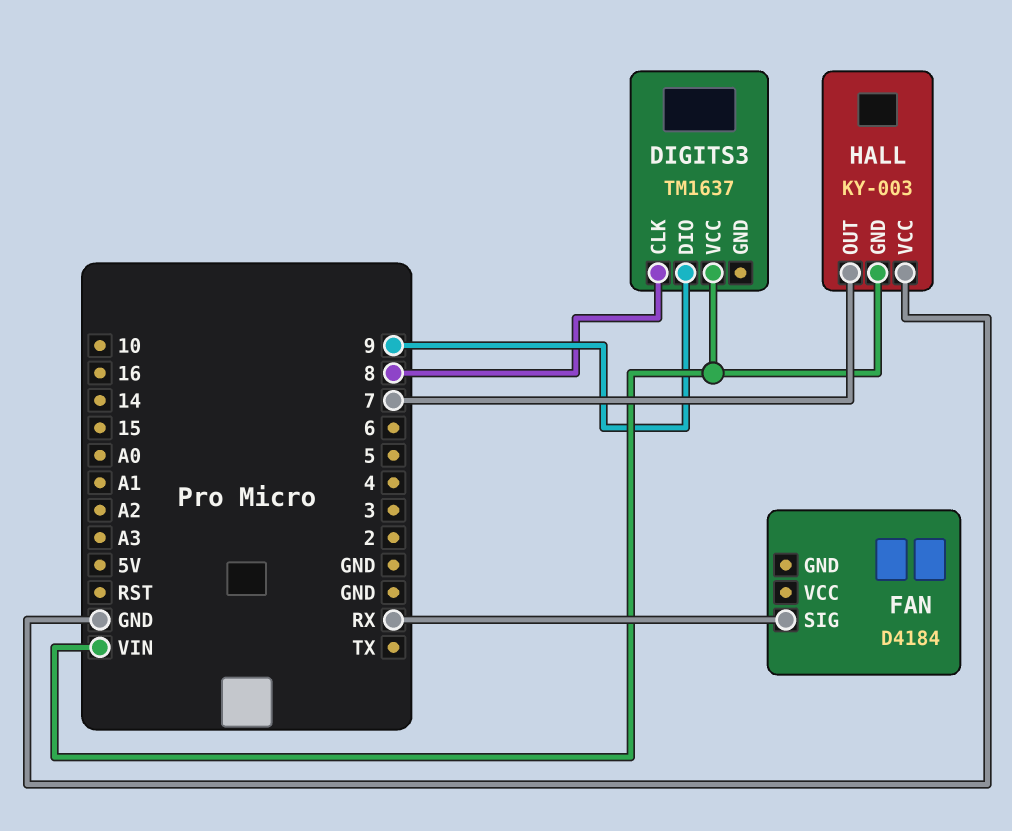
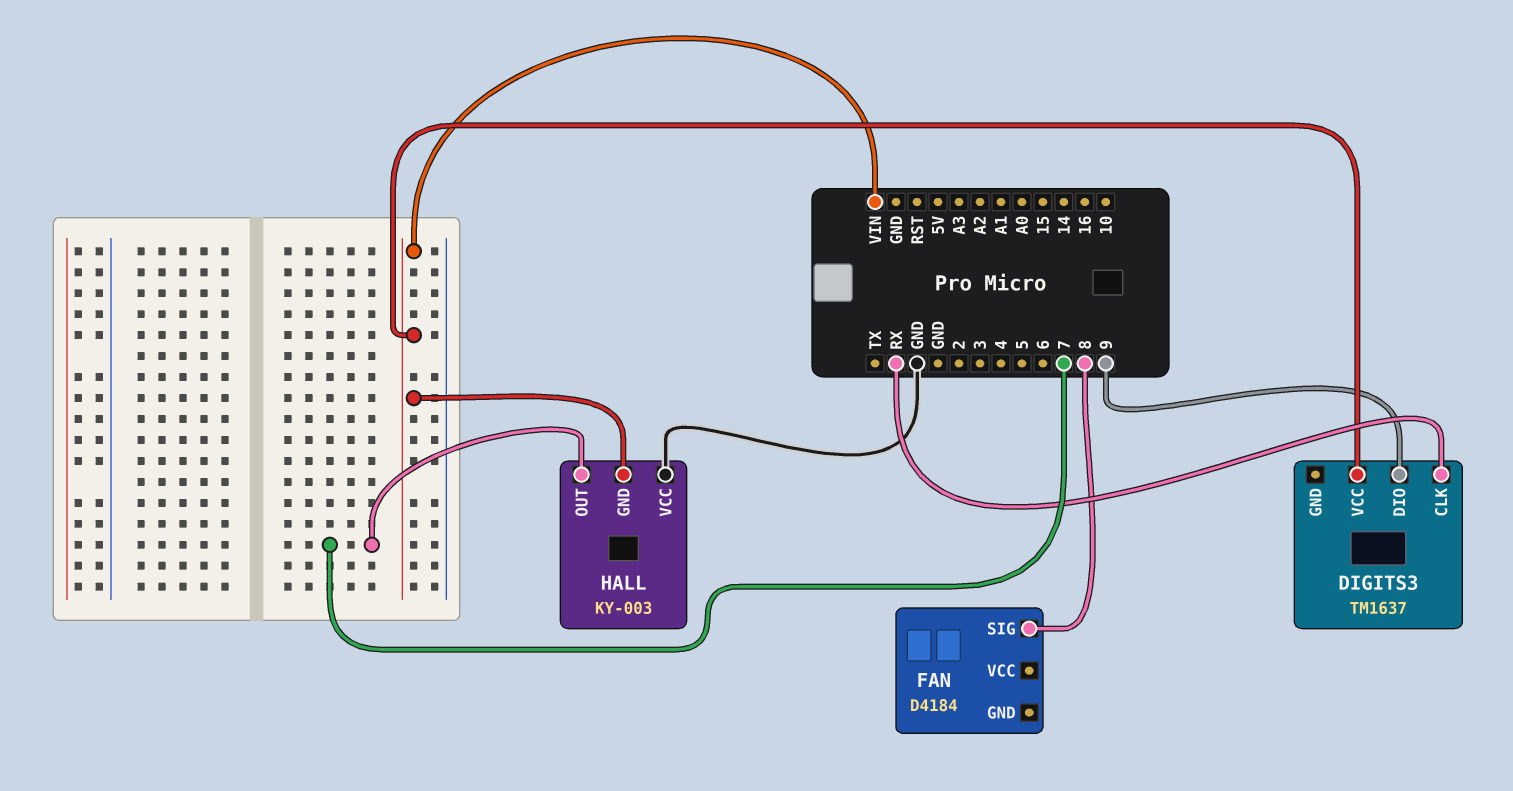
DIGITS3 pin CLK: 8 -> RX
FAN pin SIG: RX -> 8

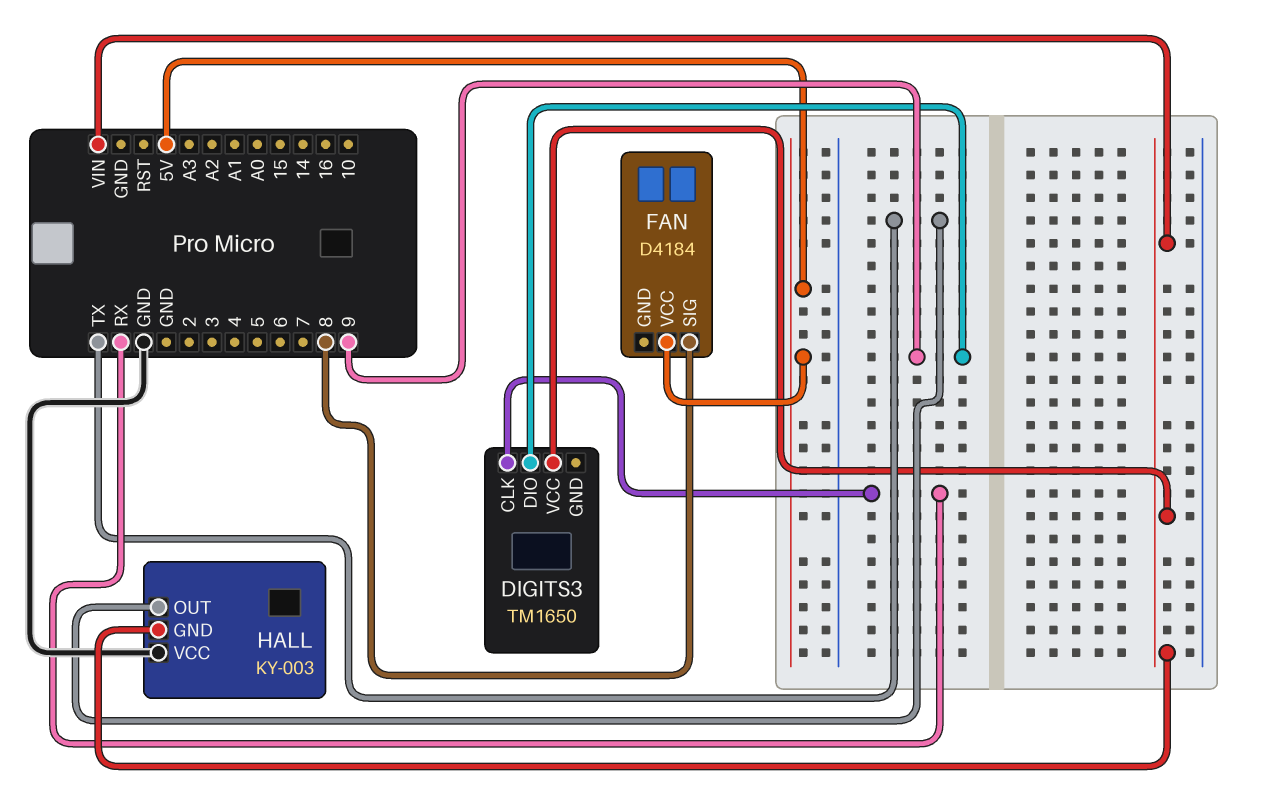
DIGITS3: TM1637 -> TM1650
FAN pin VCC: none -> 5V
HALL pin OUT: 7 -> TX

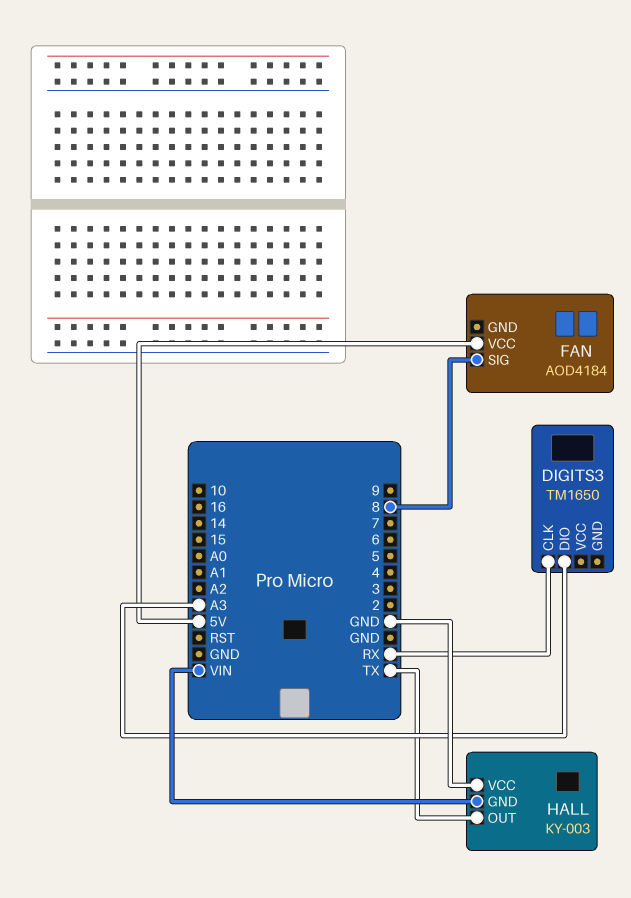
DIGITS3 pin DIO: 9 -> A3
DIGITS3 pin VCC: VIN -> none
FAN: D4184 -> AOD4184

